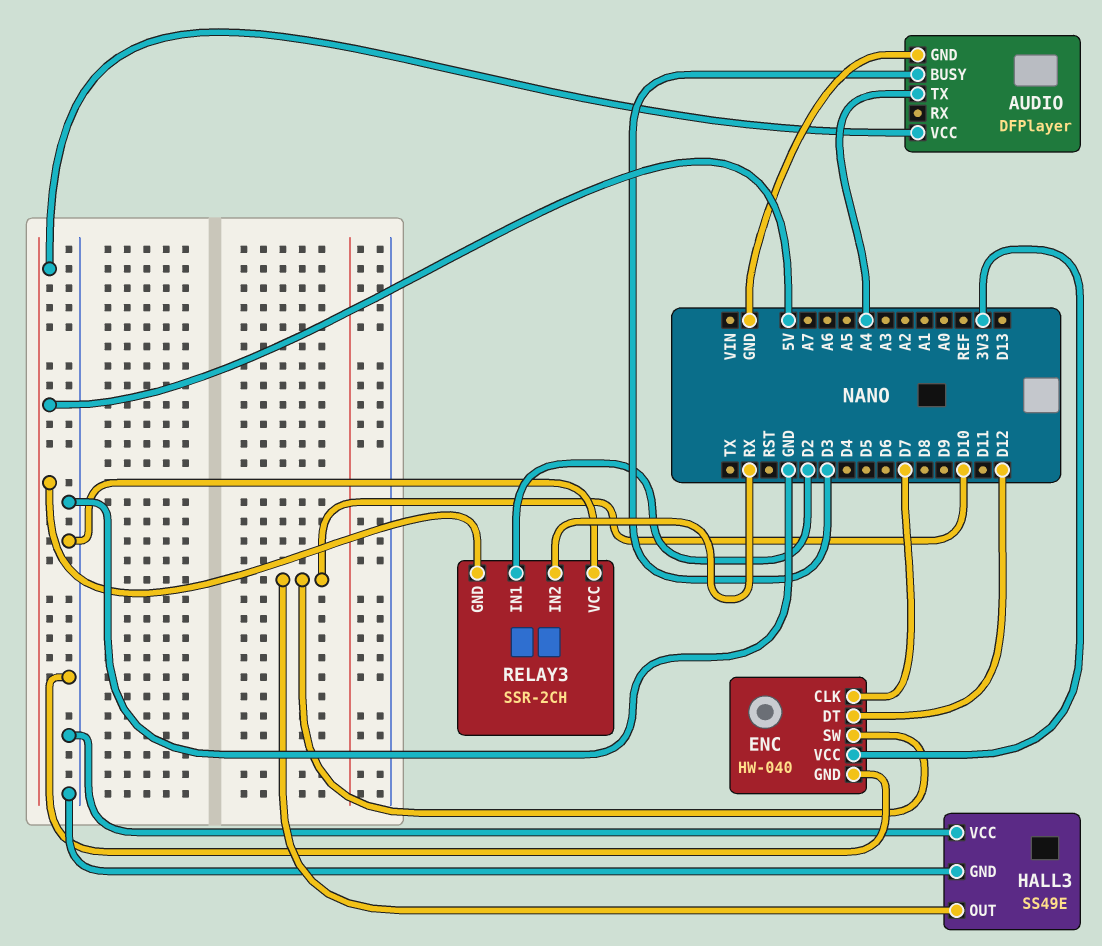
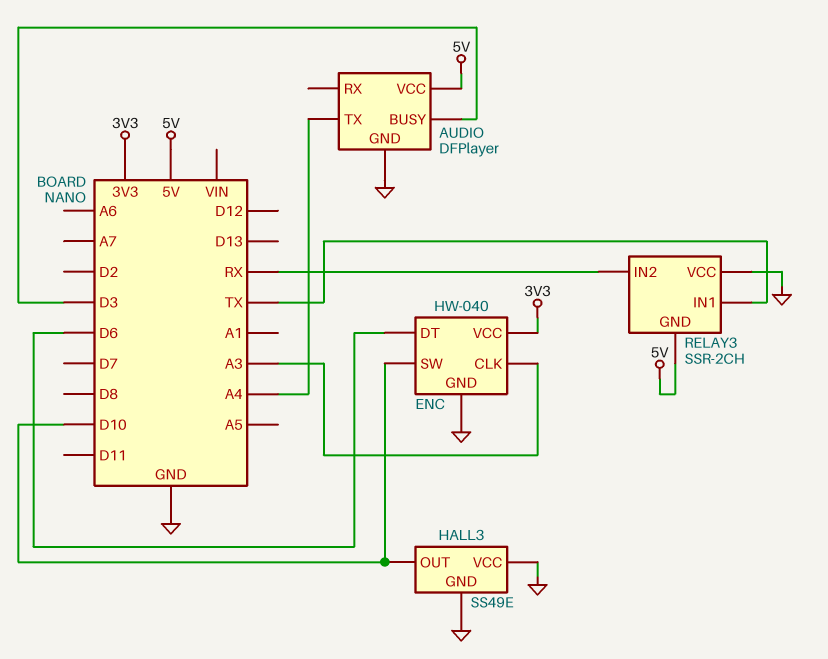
ENC pin CLK: D7 -> A3
ENC pin DT: D12 -> D6
RELAY3 pin IN1: D2 -> TX

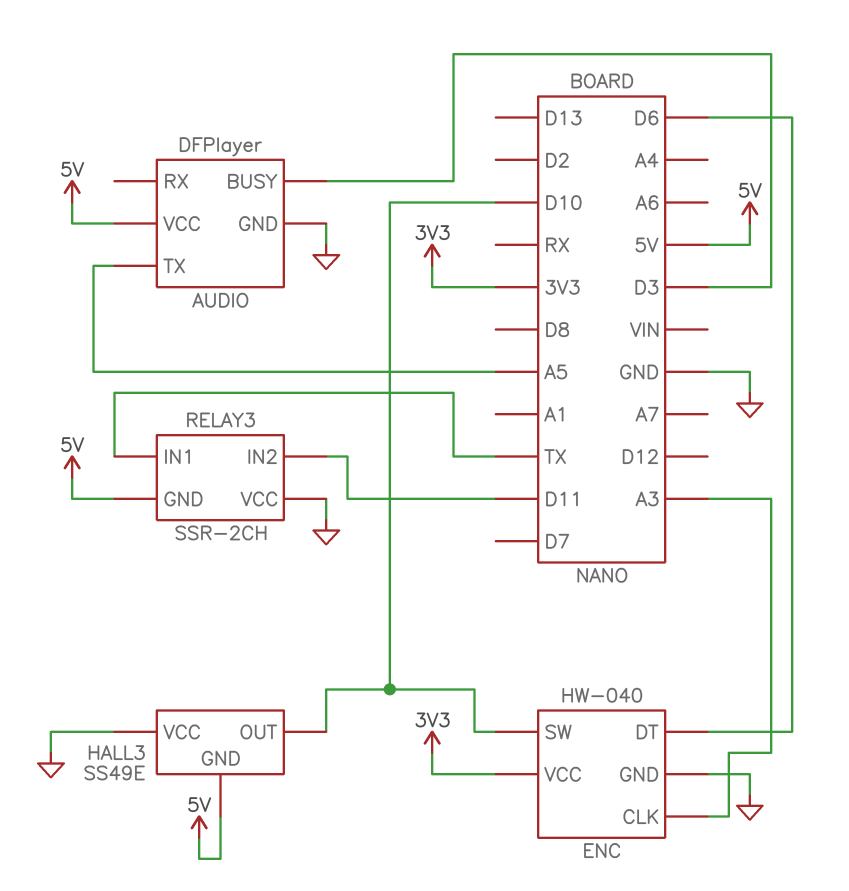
AUDIO pin TX: A4 -> A5
HALL3 pin GND: GND -> 5V
RELAY3 pin IN2: RX -> D11

